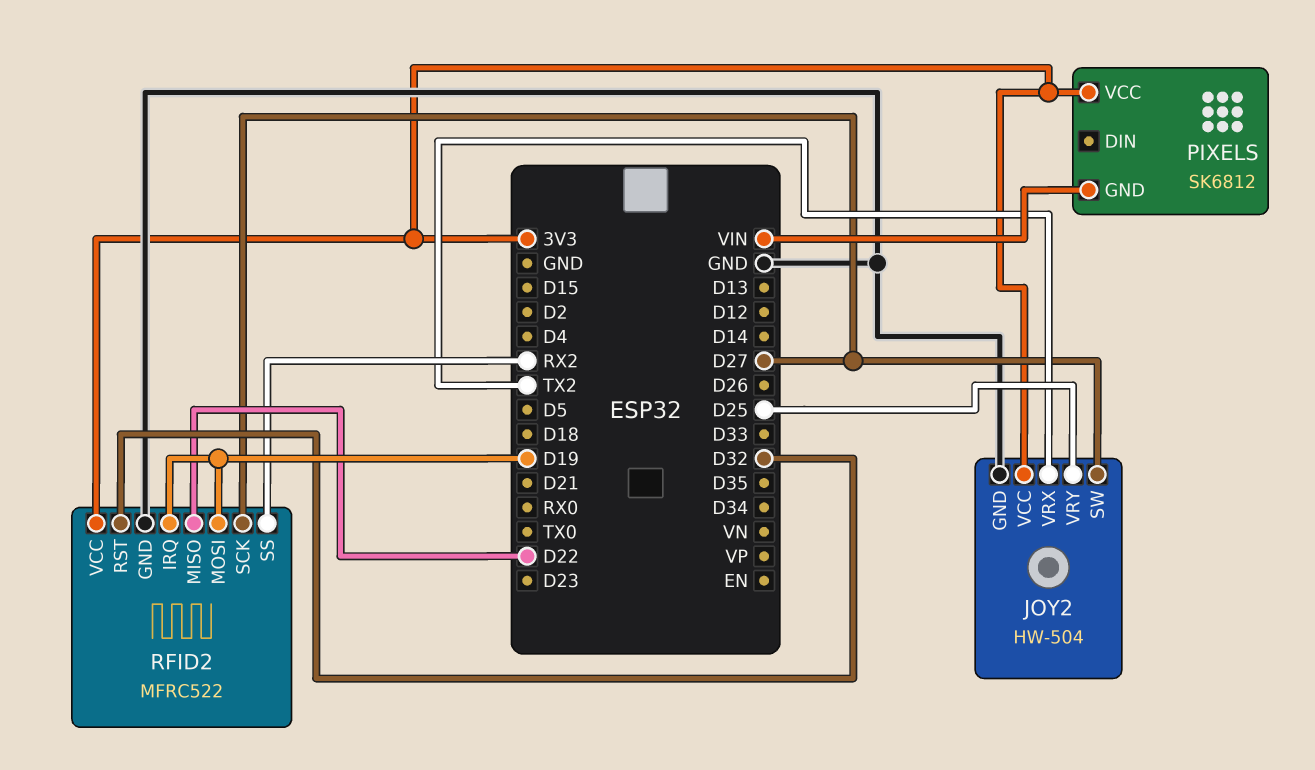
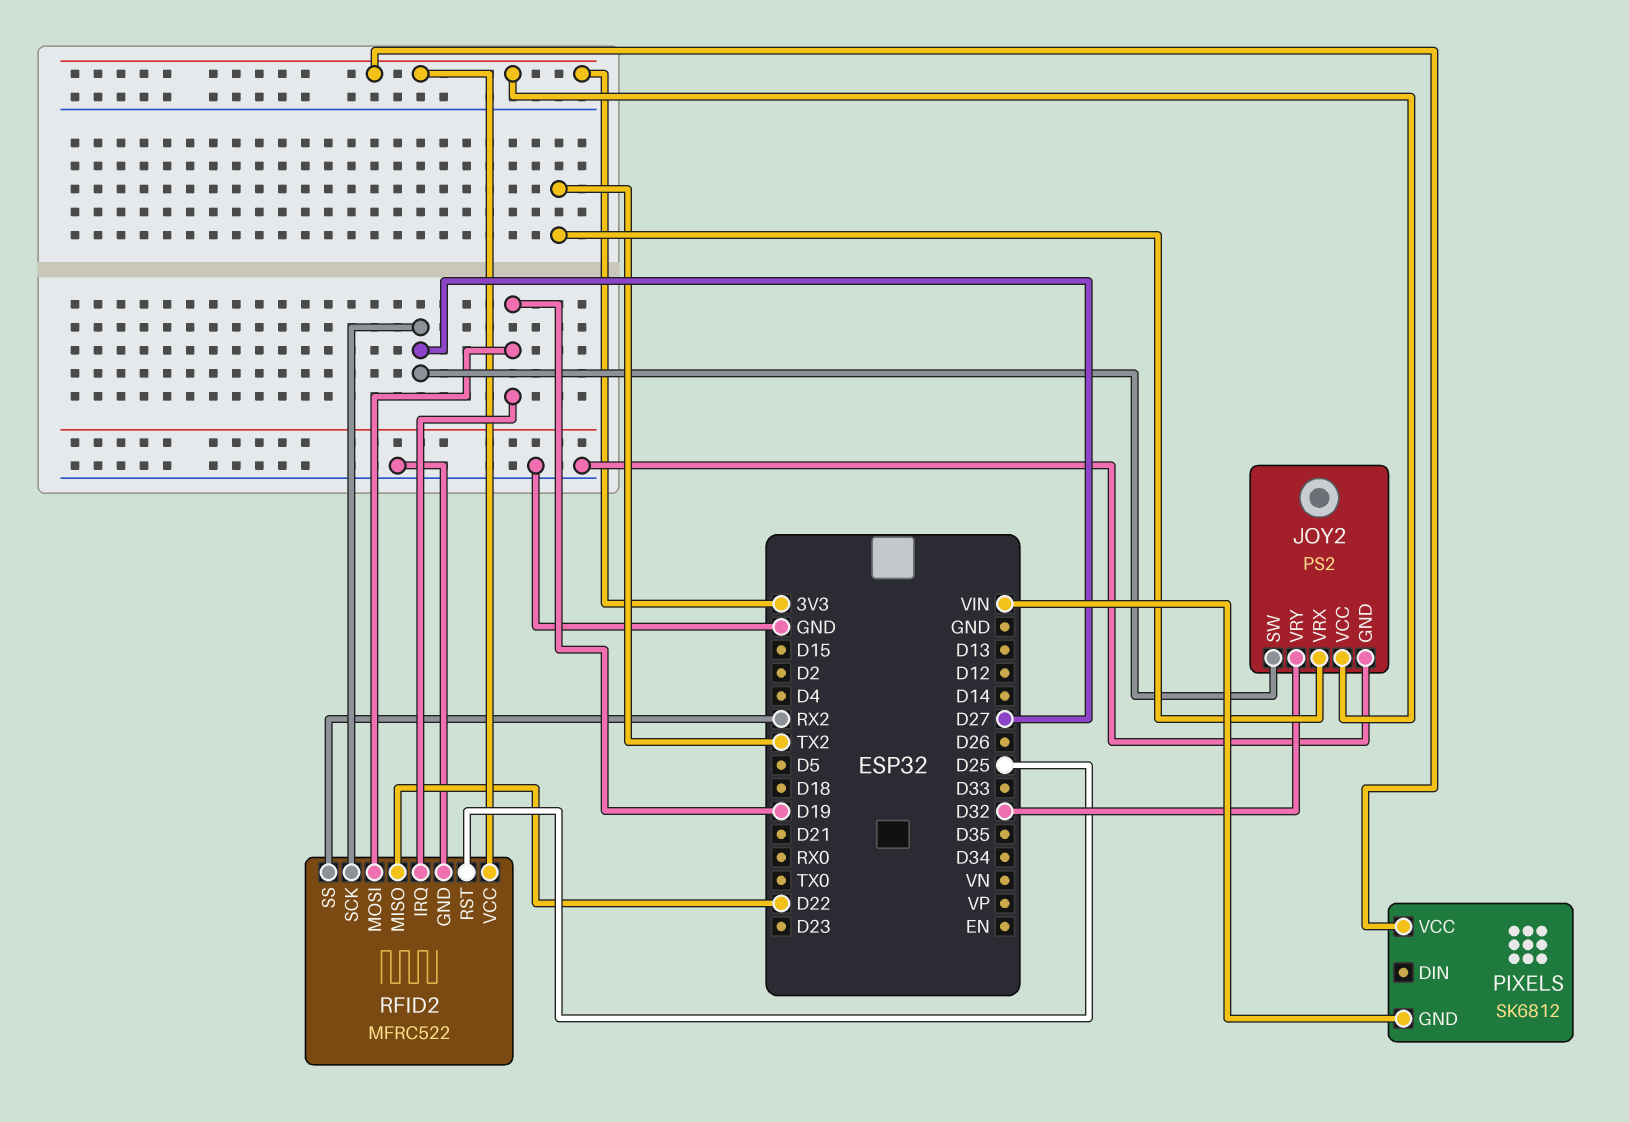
JOY2: HW-504 -> PS2
JOY2 pin VRY: D25 -> D32
RFID2 pin RST: D32 -> D25

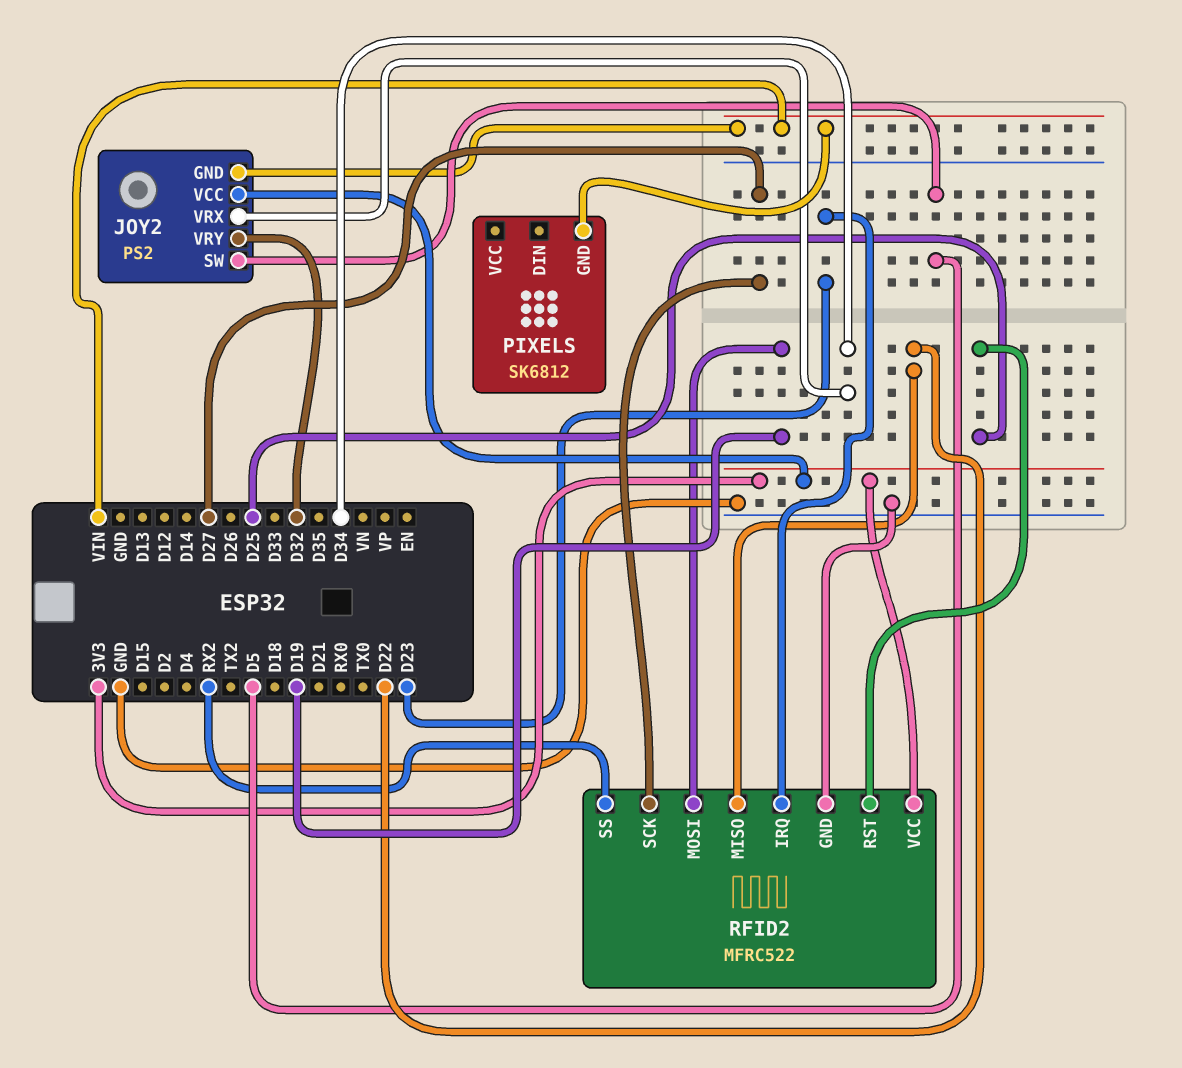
JOY2 pin GND: GND -> VIN
JOY2 pin SW: D27 -> D5
JOY2 pin VRX: TX2 -> D34
PIXELS pin VCC: 3V3 -> none
RFID2 pin IRQ: D19 -> D23

